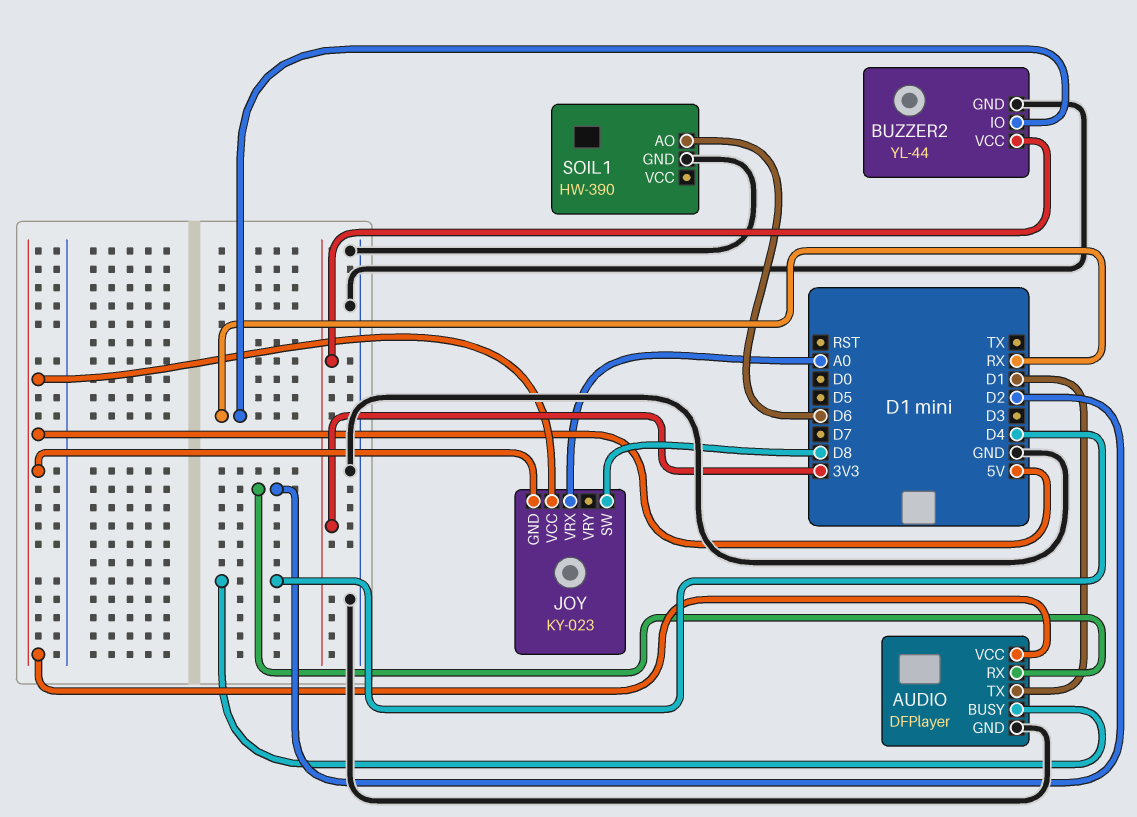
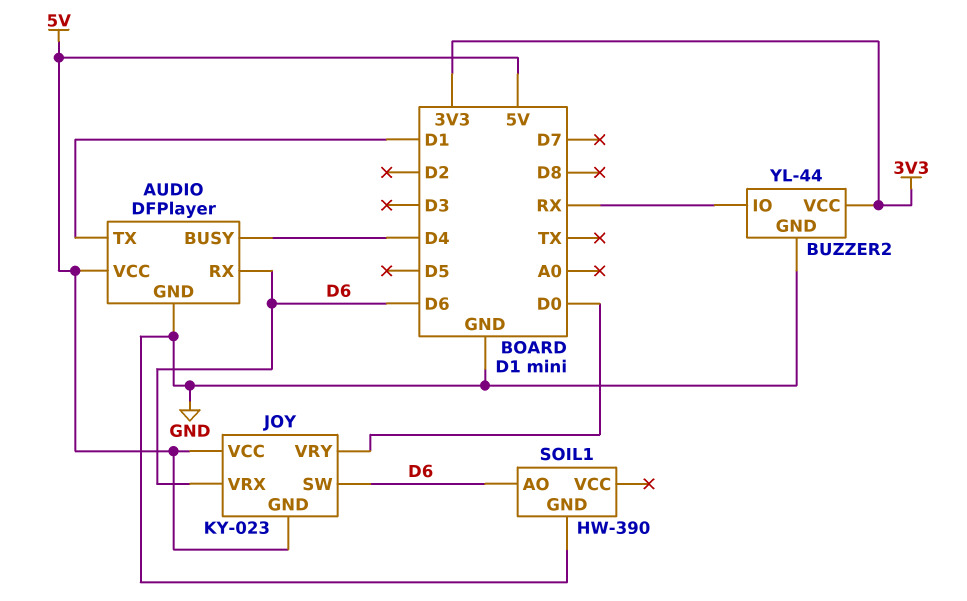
AUDIO pin RX: D2 -> D6
JOY pin SW: D8 -> D6
JOY pin VRX: A0 -> D6
JOY pin VRY: none -> D0

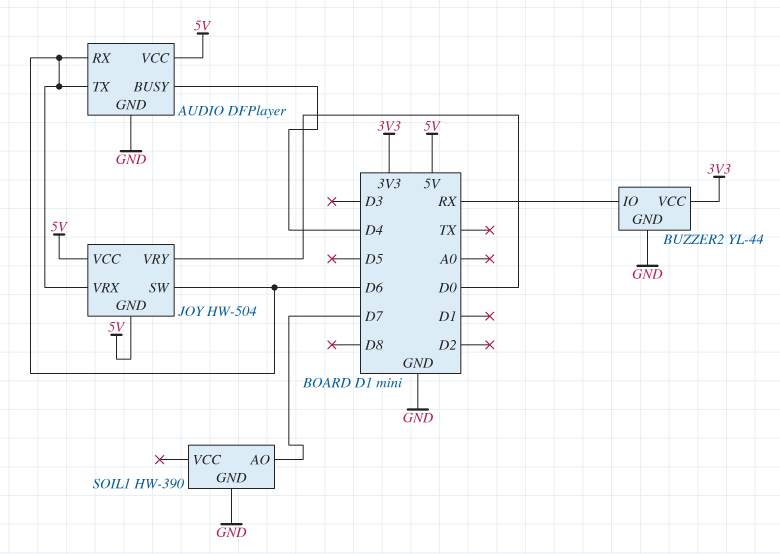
AUDIO pin TX: D1 -> D6
JOY: KY-023 -> HW-504
SOIL1 pin AO: D6 -> D7

